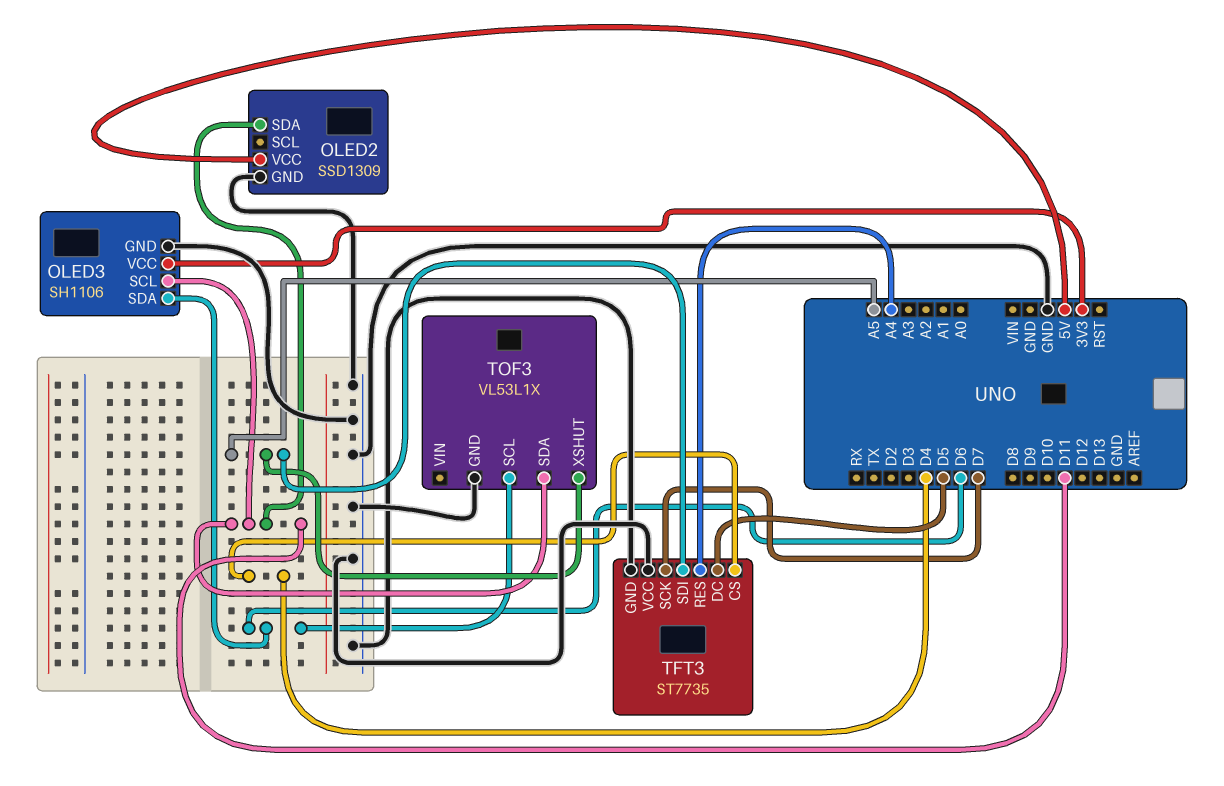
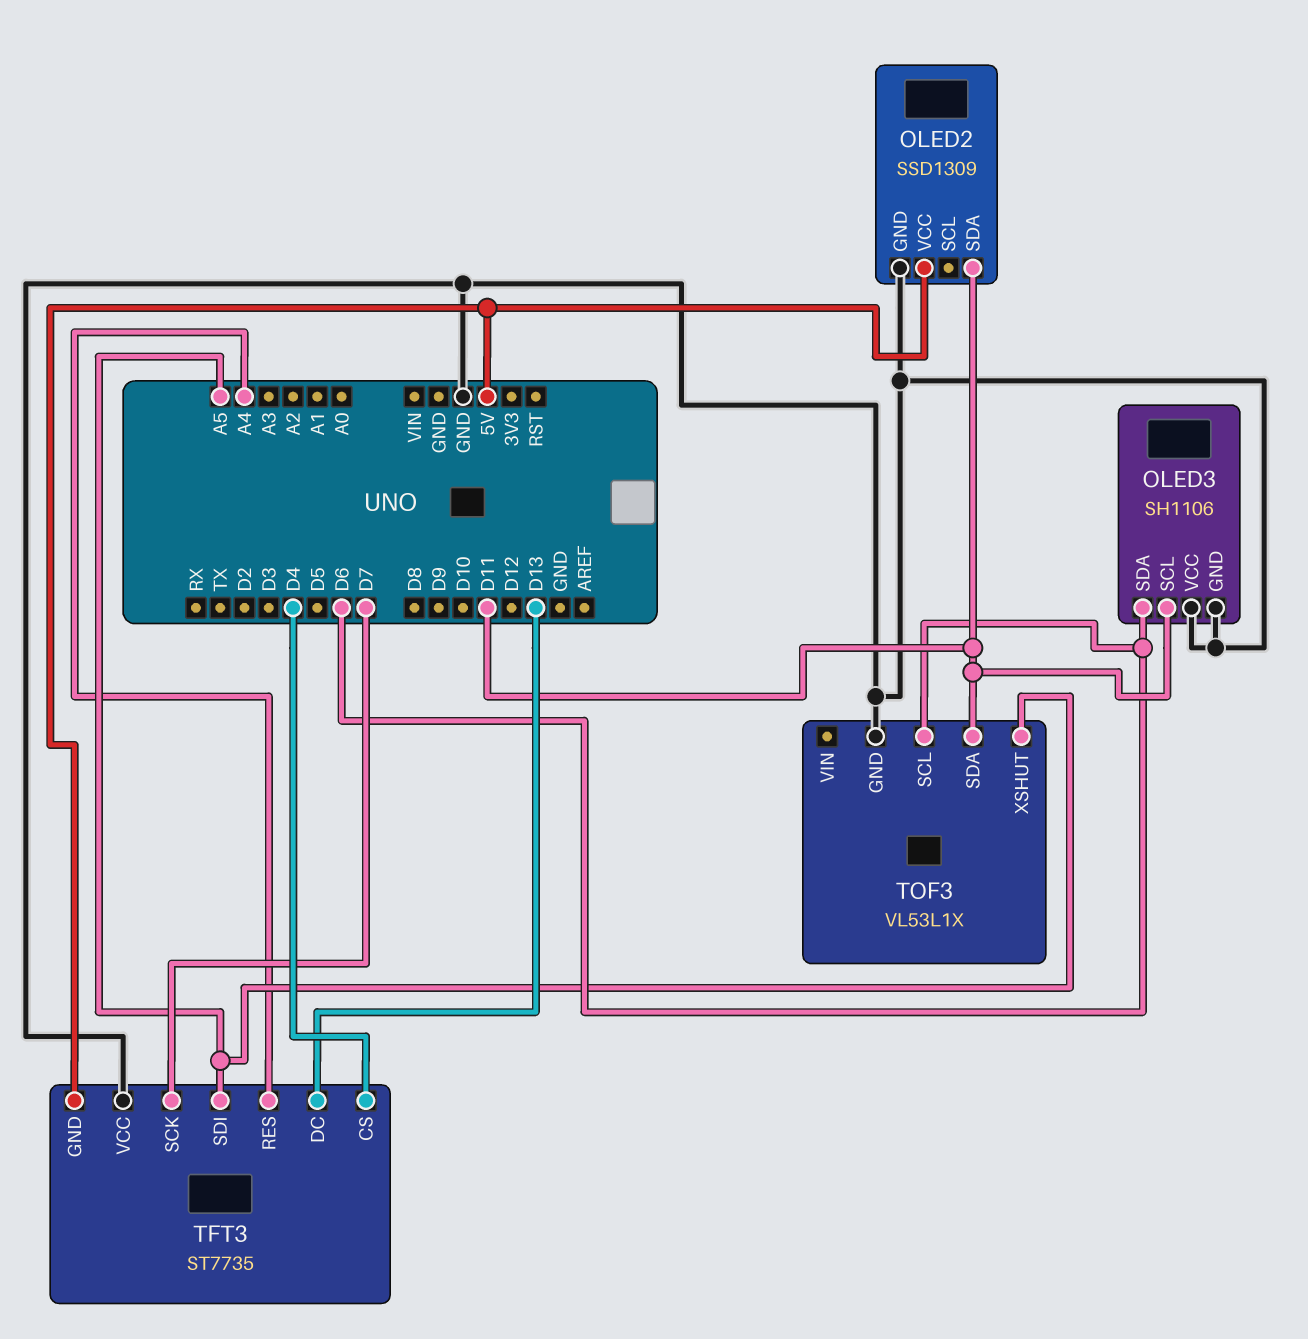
OLED3 pin VCC: 3V3 -> GND
TFT3 pin DC: D5 -> D13
TFT3 pin GND: GND -> 5V

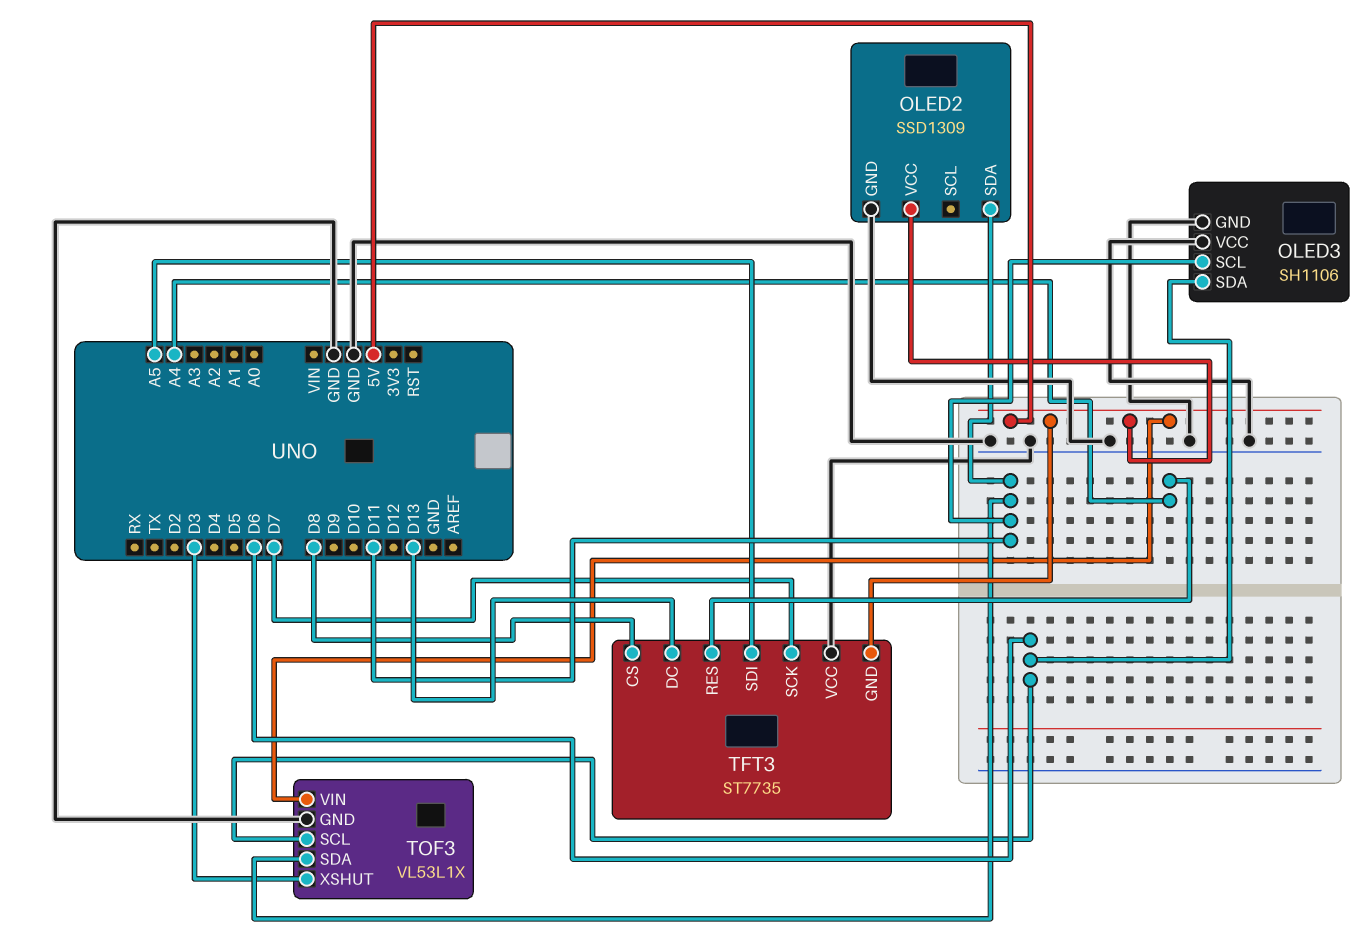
TFT3 pin CS: D4 -> D8
TOF3 pin VIN: none -> 5V
TOF3 pin XSHUT: A5 -> D3

